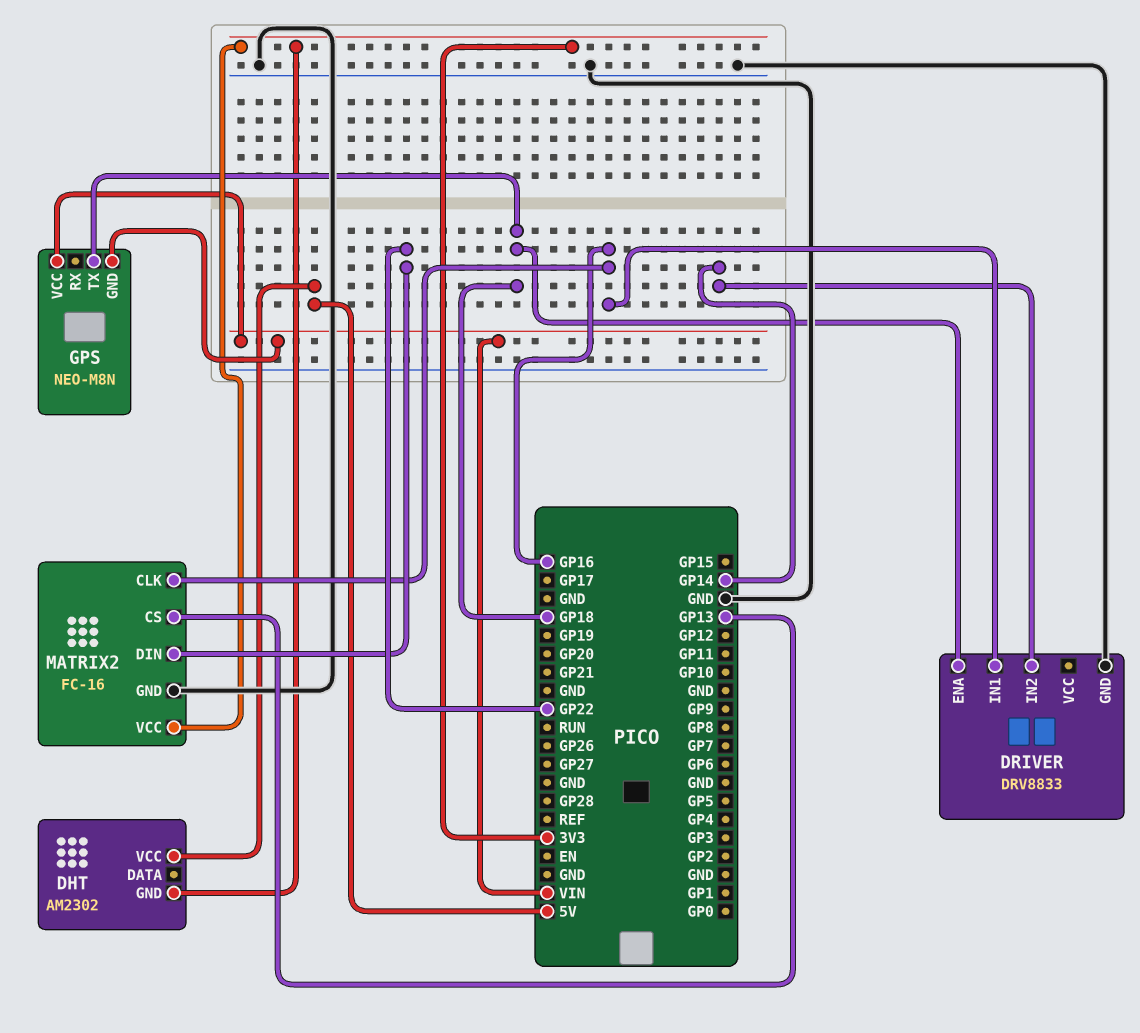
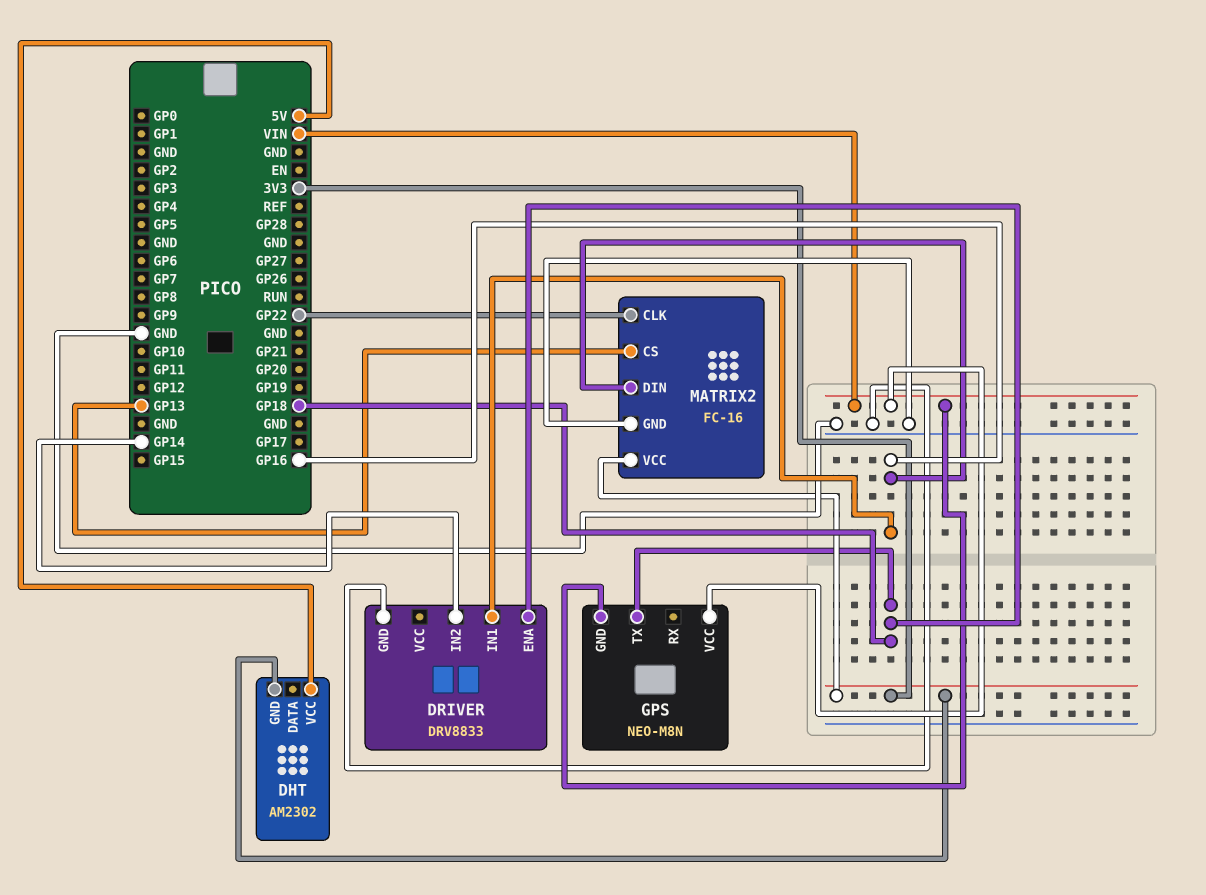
MATRIX2 pin CLK: GP16 -> GP22
MATRIX2 pin DIN: GP22 -> GP16

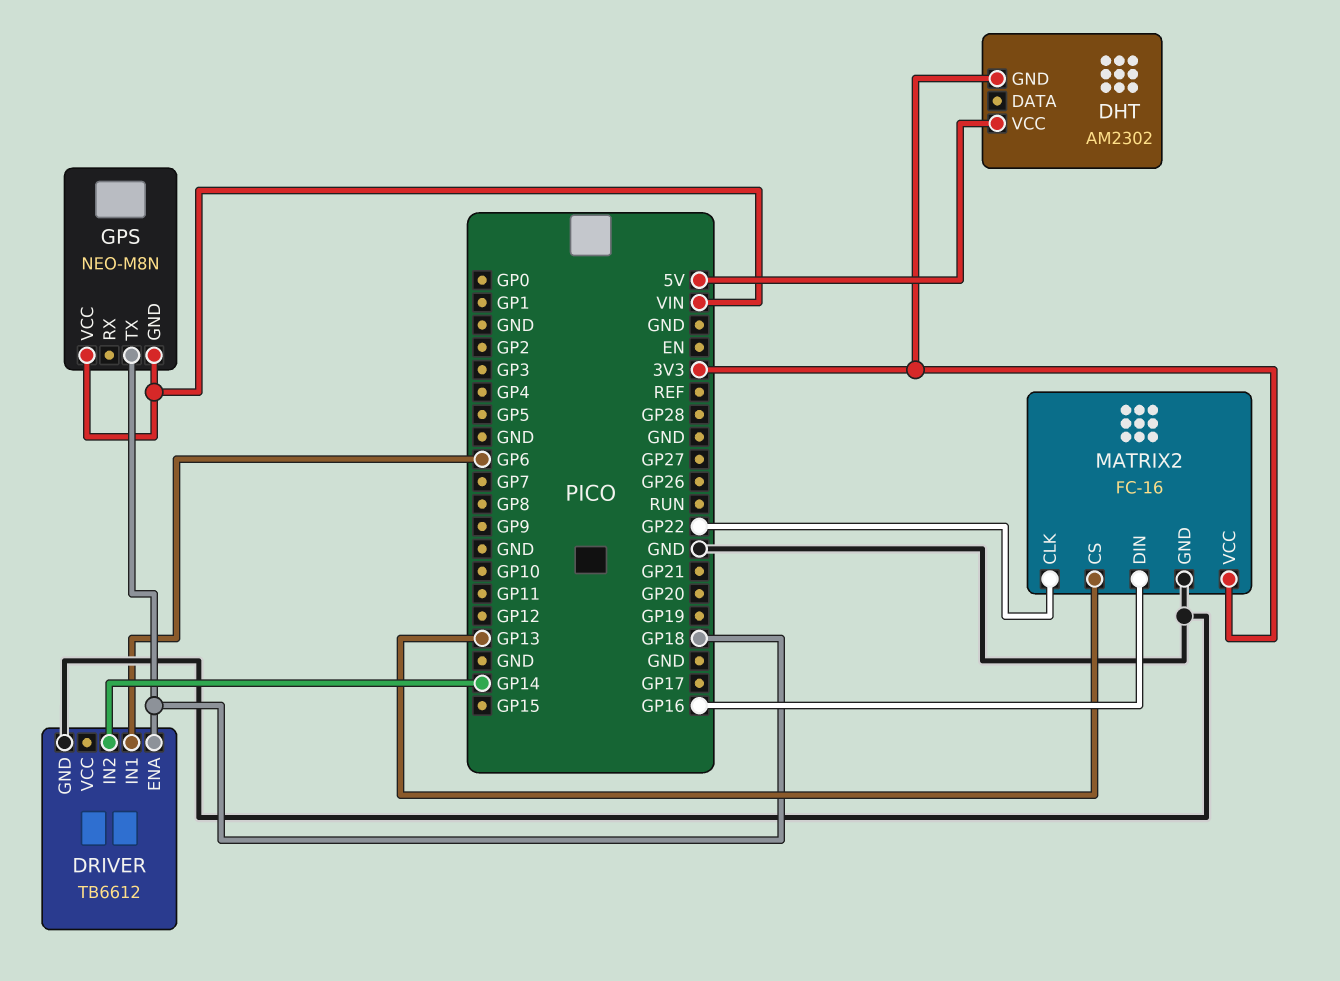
DRIVER: DRV8833 -> TB6612
DRIVER pin IN1: GP16 -> GP6

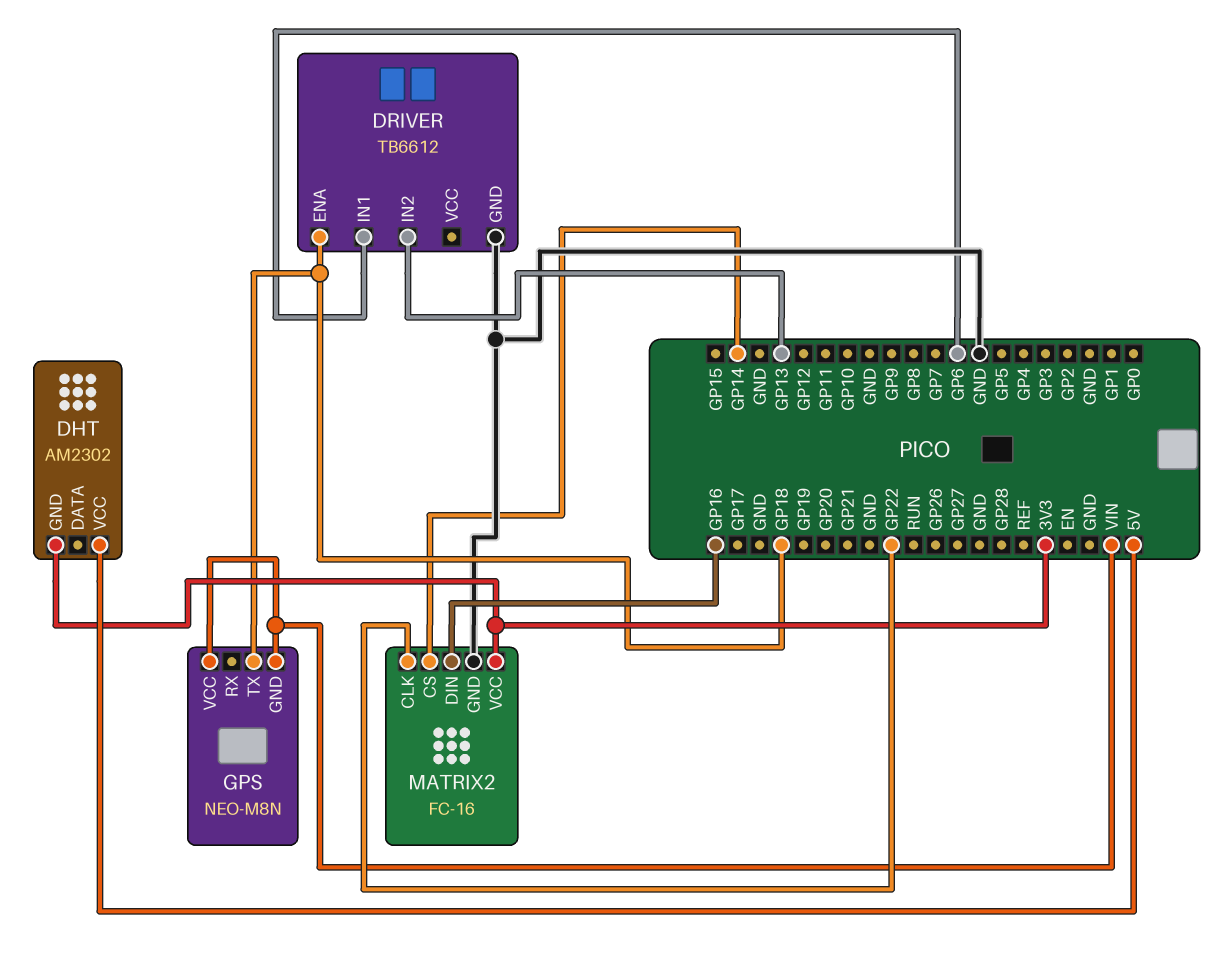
DRIVER pin IN2: GP14 -> GP13
MATRIX2 pin CS: GP13 -> GP14

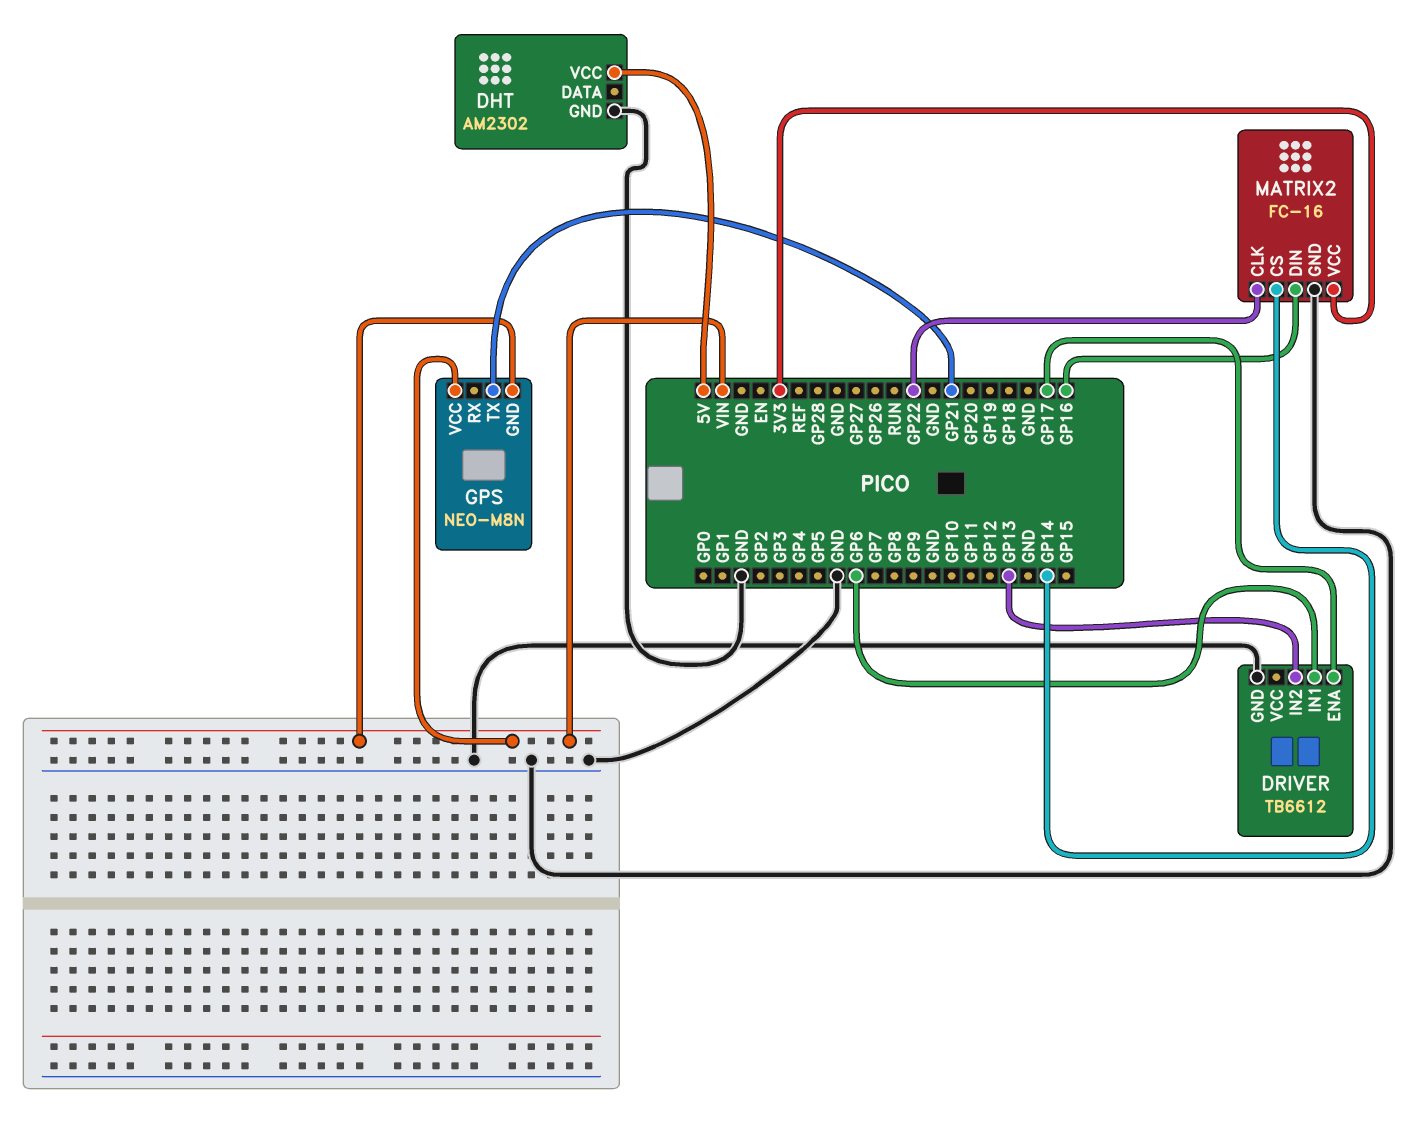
DHT pin GND: 3V3 -> GND
DRIVER pin ENA: GP18 -> GP17
GPS pin TX: GP18 -> GP21

